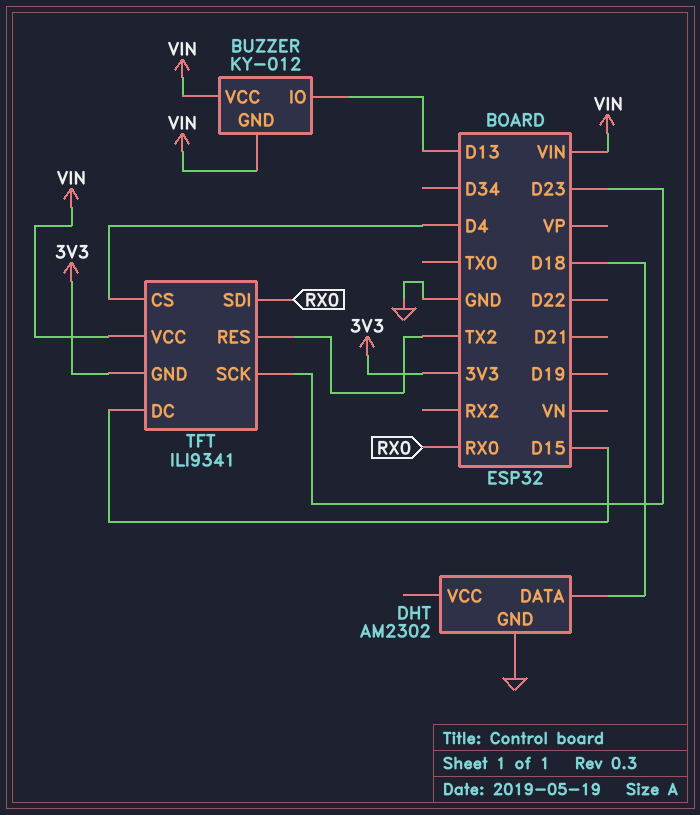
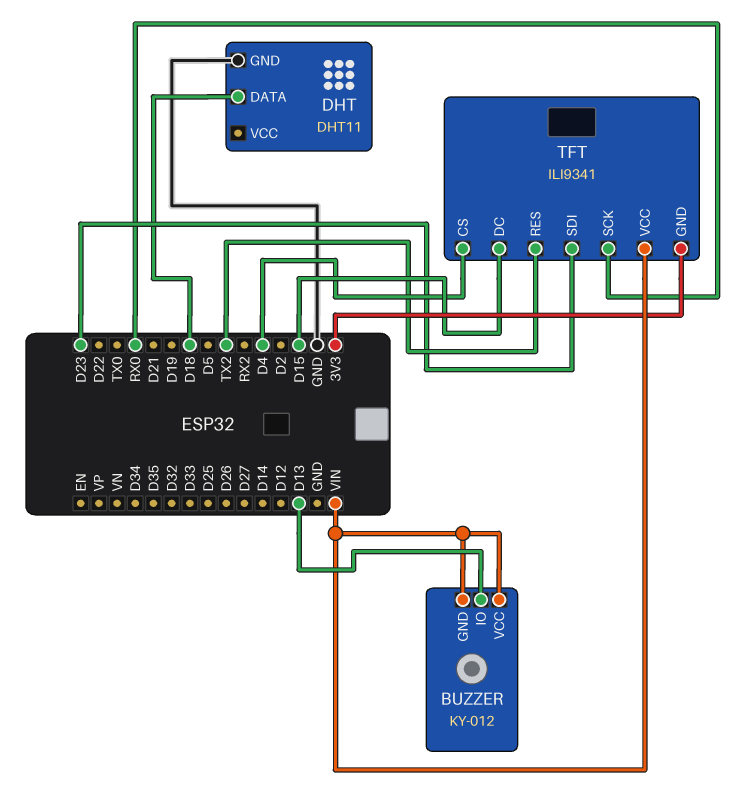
DHT: AM2302 -> DHT11
TFT pin SCK: D23 -> RX0
TFT pin SDI: RX0 -> D23

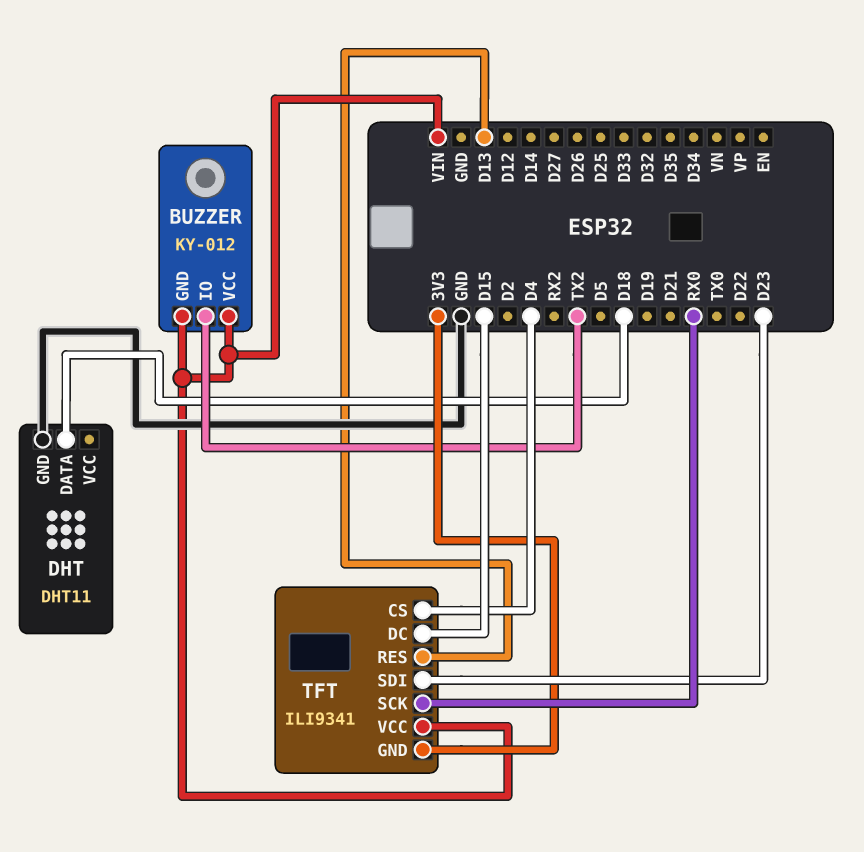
BUZZER pin IO: D13 -> TX2
TFT pin RES: TX2 -> D13

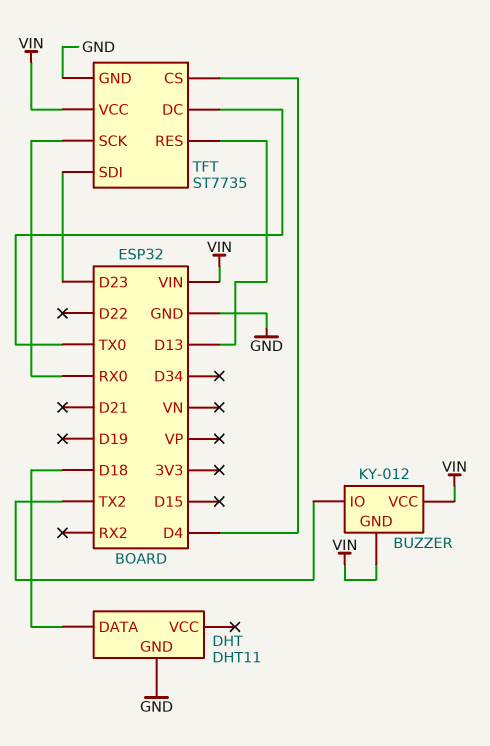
TFT: ILI9341 -> ST7735
TFT pin DC: D15 -> TX0
TFT pin GND: 3V3 -> GND

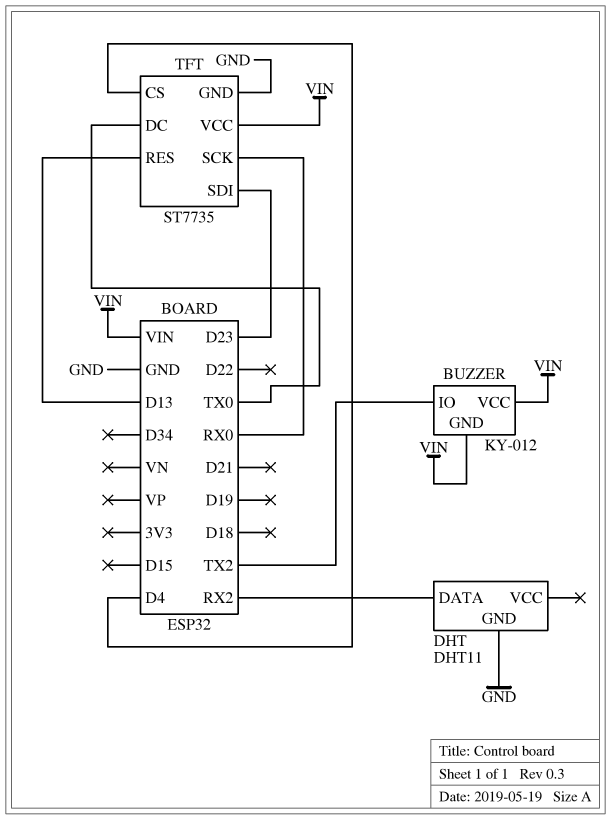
DHT pin DATA: D18 -> RX2

